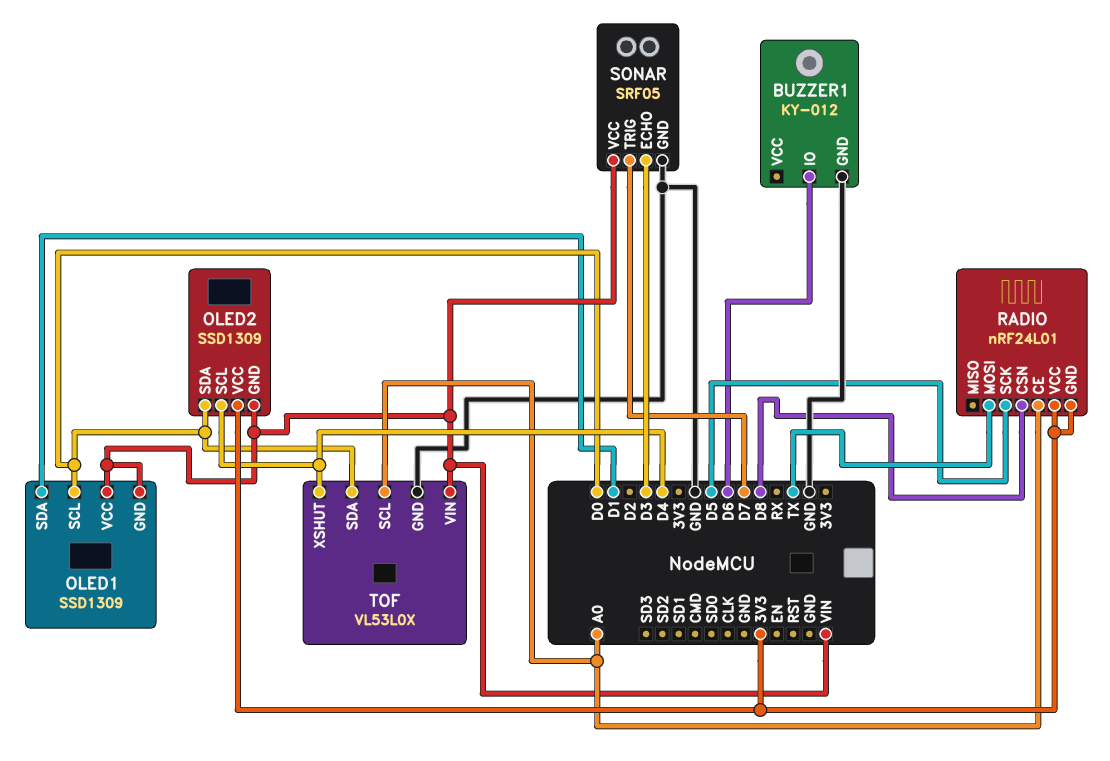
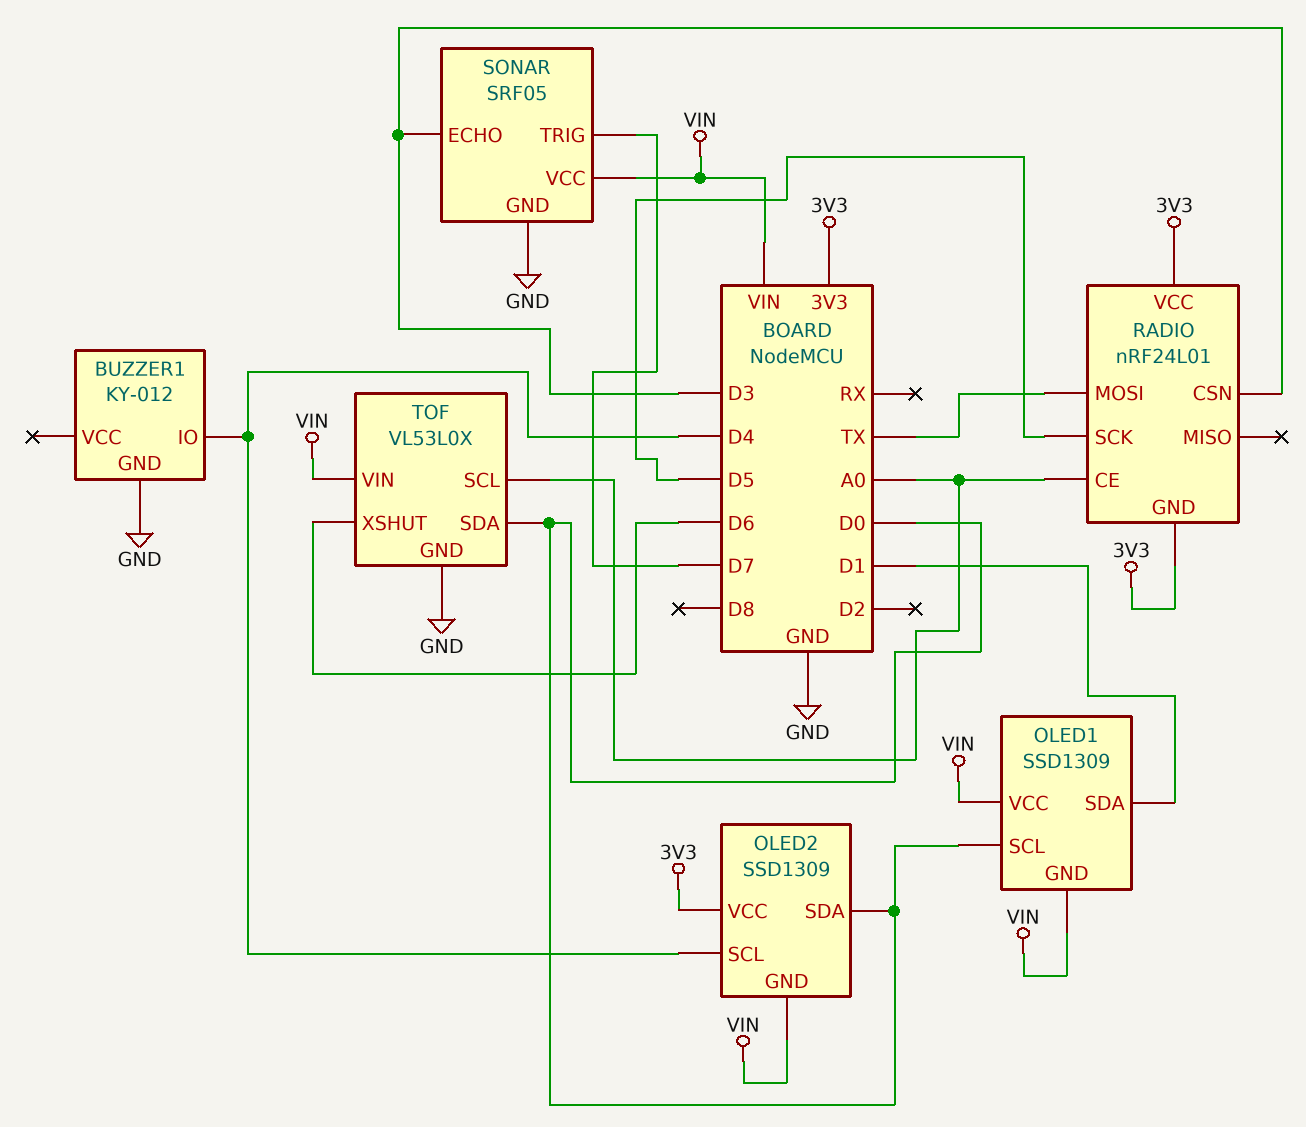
BUZZER1 pin IO: D6 -> D4
RADIO pin CSN: D8 -> D3
TOF pin XSHUT: D4 -> D6

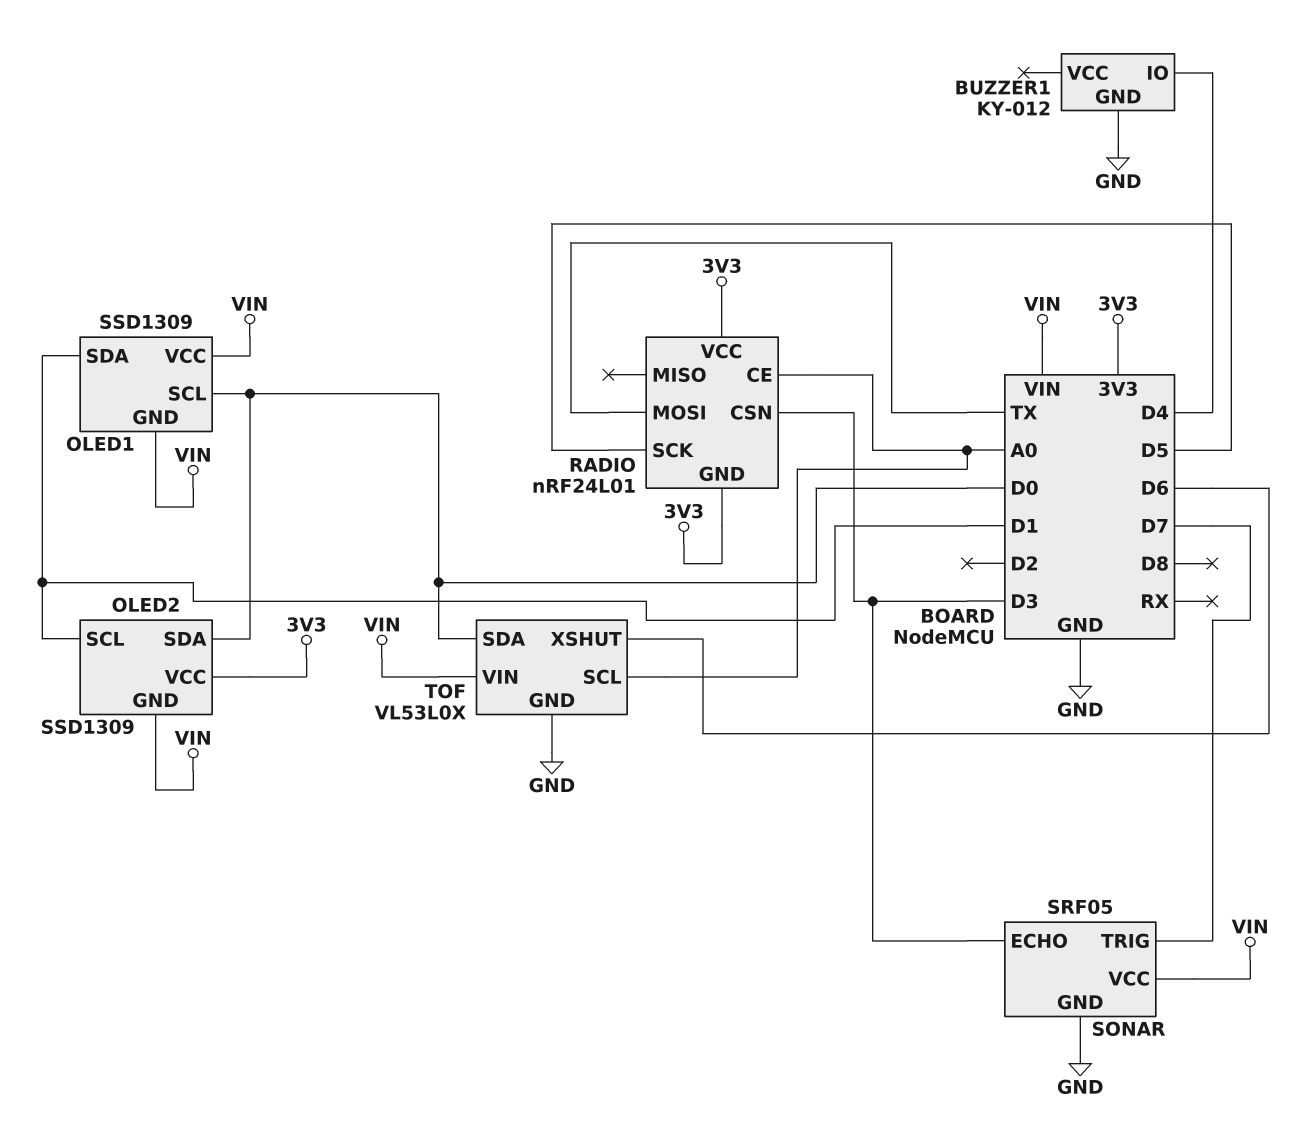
OLED2 pin SCL: D4 -> D1

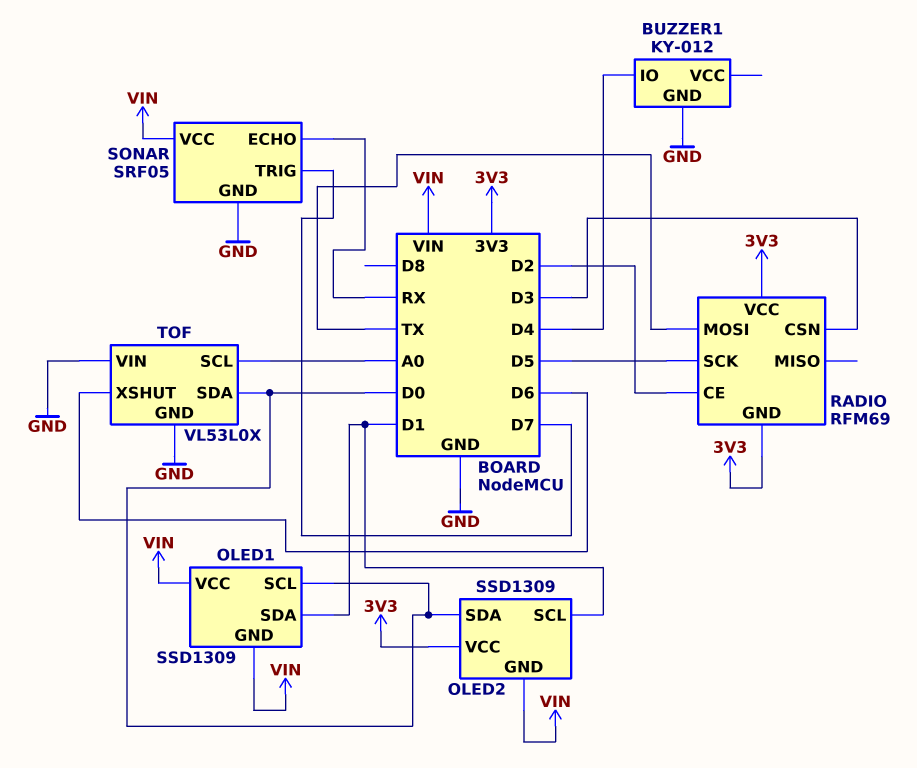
RADIO: nRF24L01 -> RFM69
RADIO pin CE: A0 -> D2
SONAR pin ECHO: D3 -> RX
TOF pin VIN: VIN -> GND

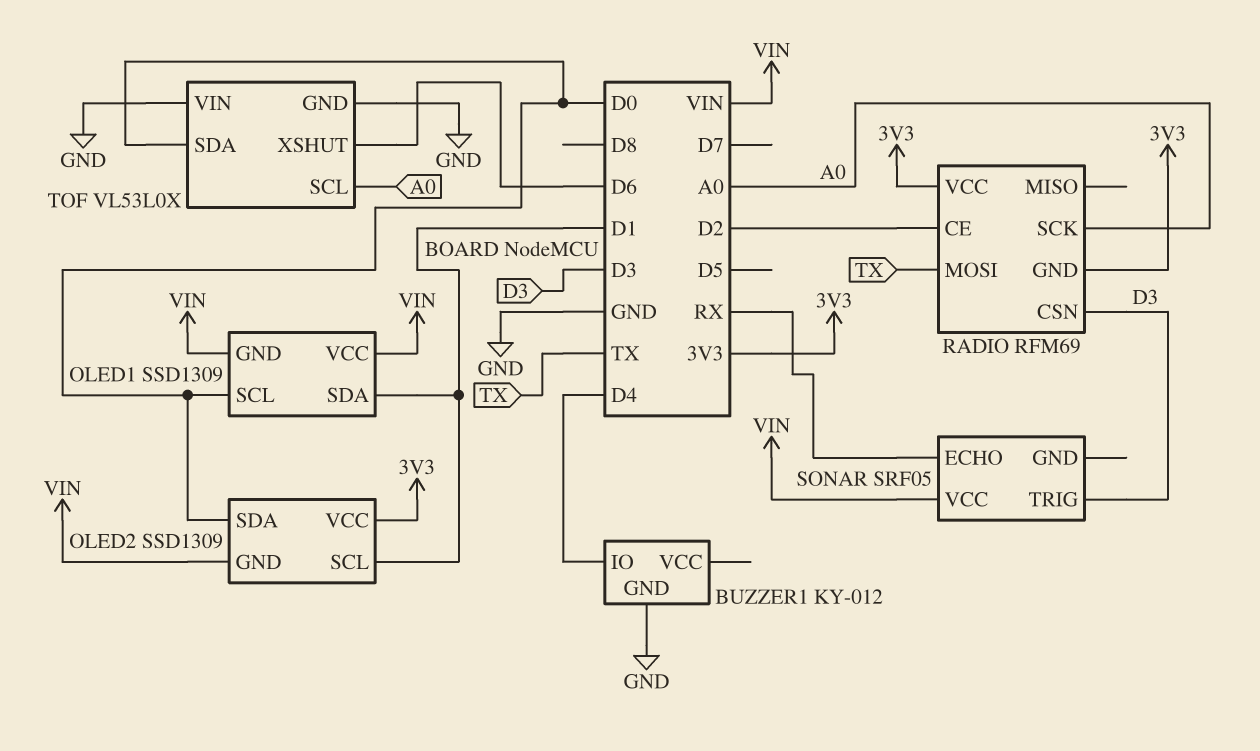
RADIO pin SCK: D5 -> A0
SONAR pin GND: GND -> none
SONAR pin TRIG: D7 -> D3

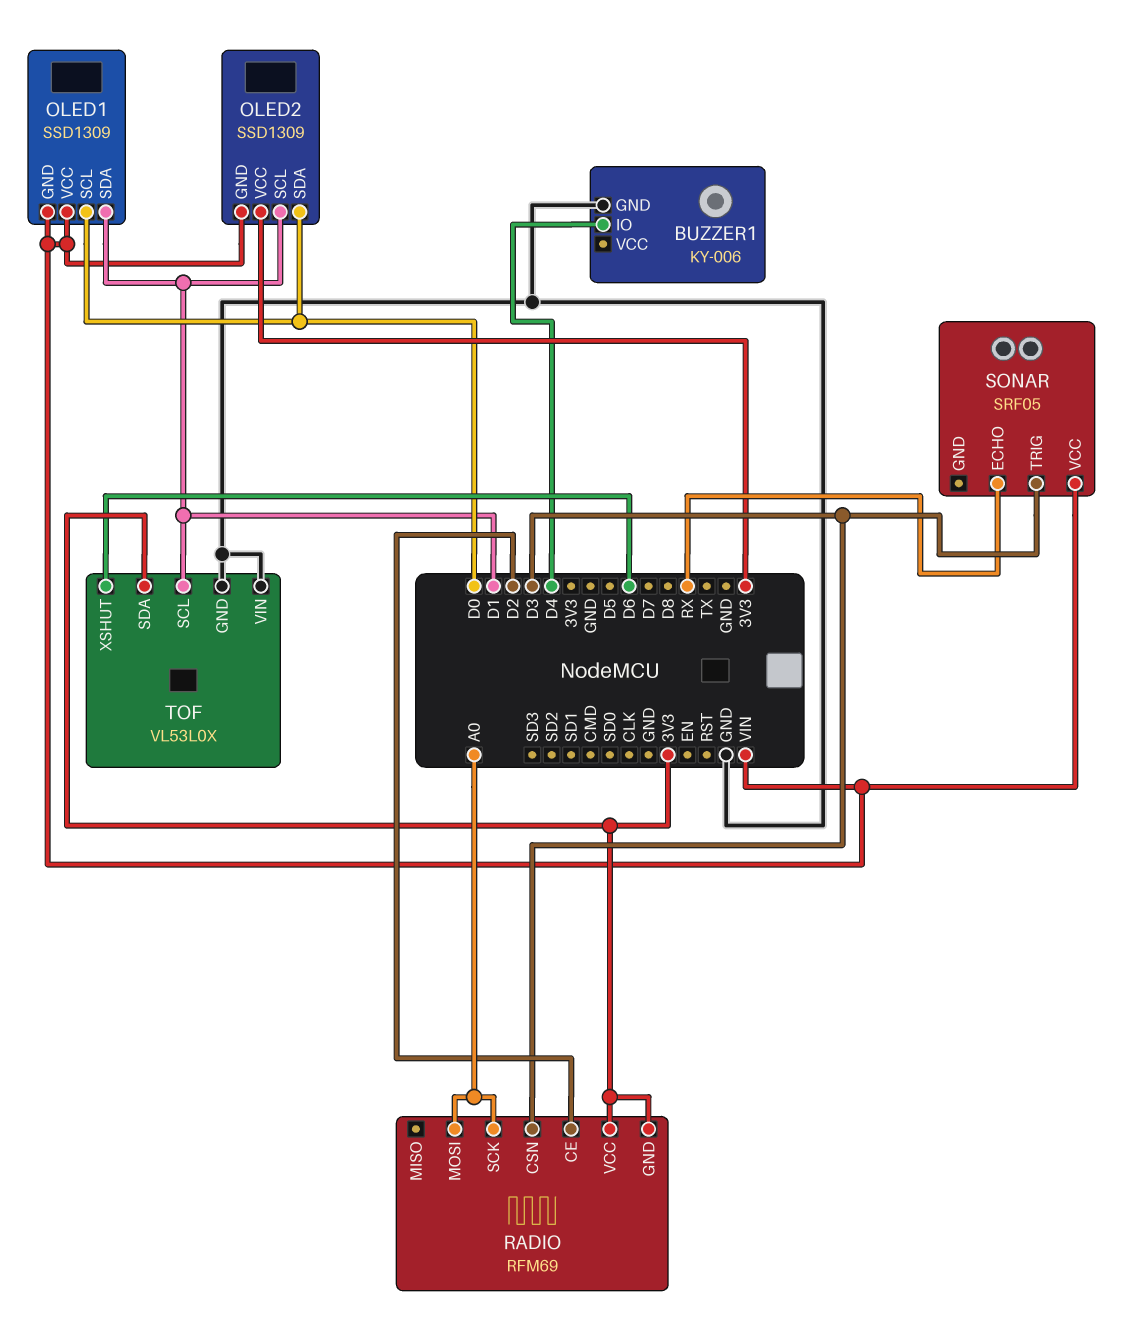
BUZZER1: KY-012 -> KY-006
RADIO pin MOSI: TX -> A0
TOF pin SCL: A0 -> D1
TOF pin SDA: D0 -> 3V3

